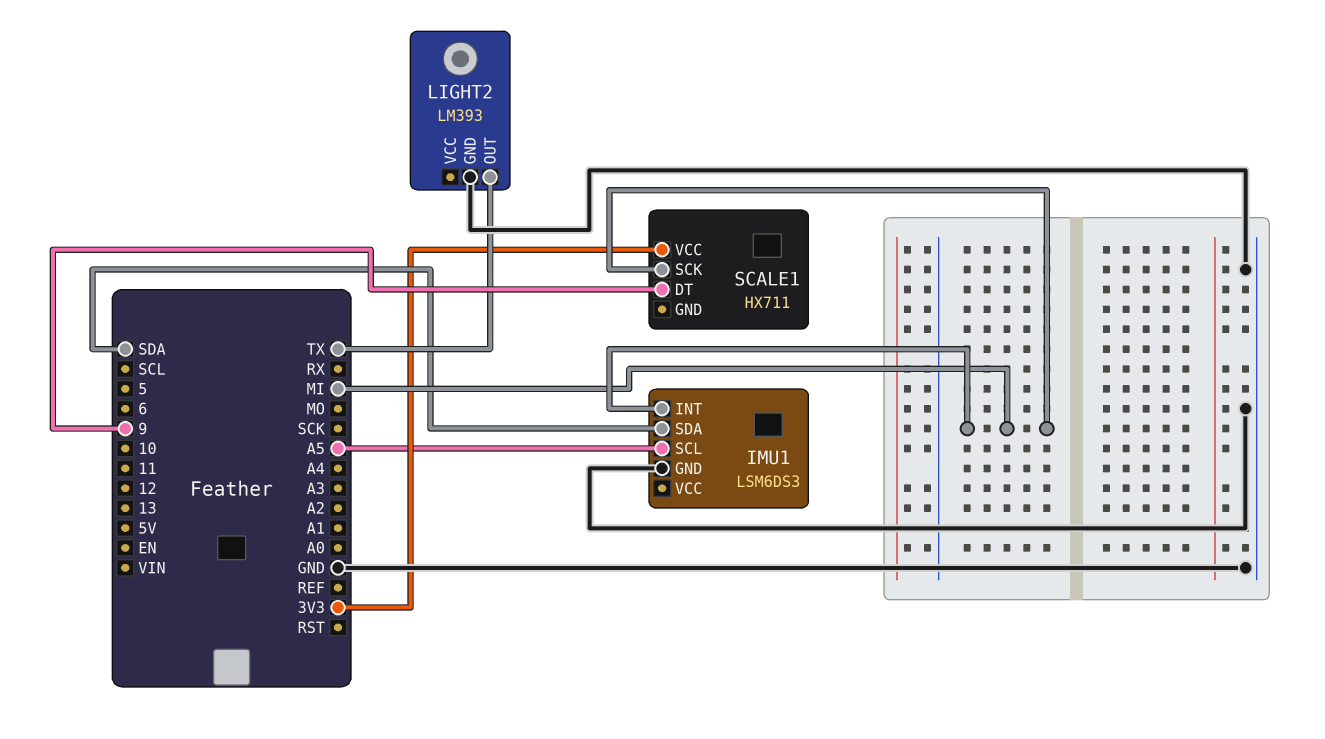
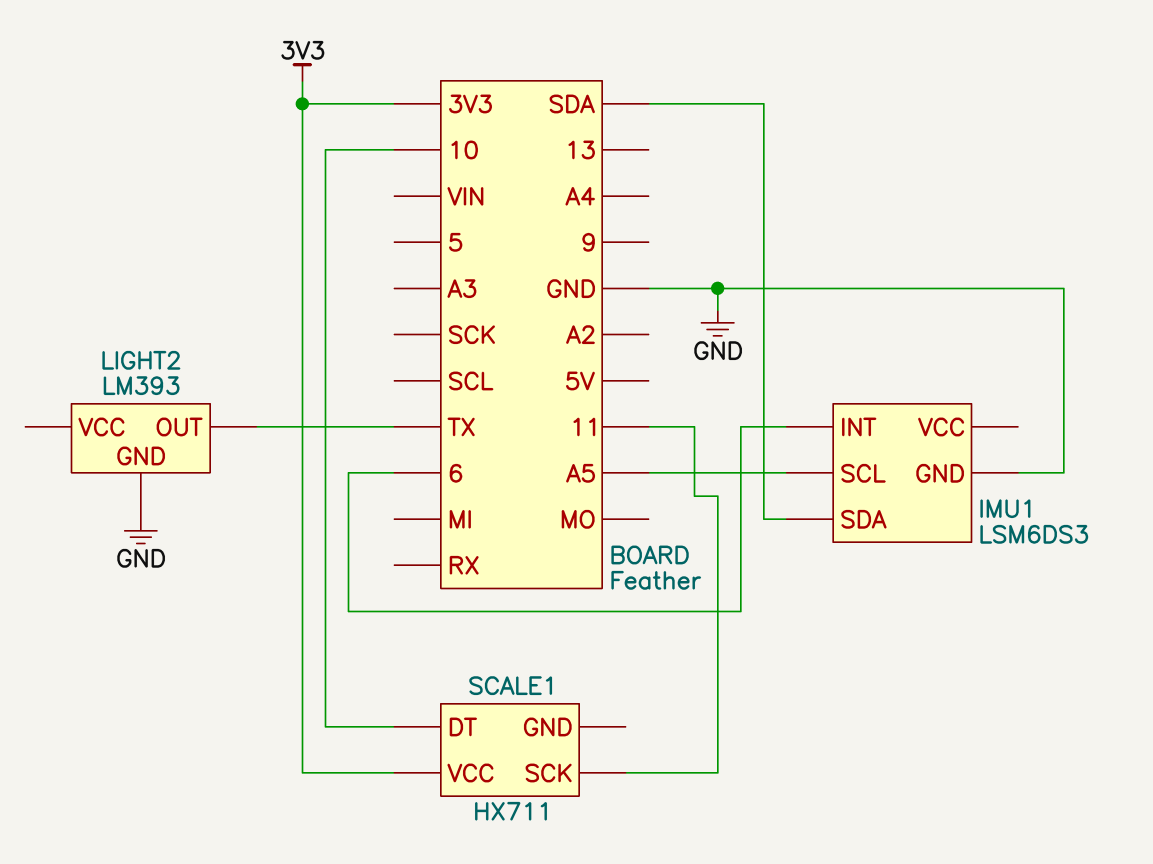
IMU1 pin INT: MI -> 6
SCALE1 pin DT: 9 -> 10
SCALE1 pin SCK: MI -> 11

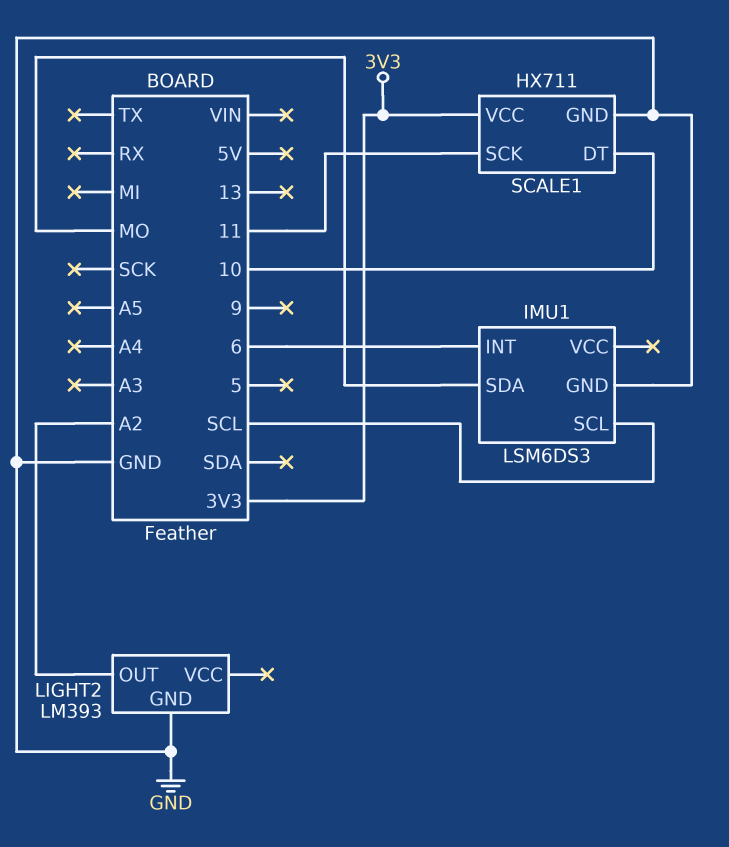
IMU1 pin SCL: A5 -> SCL
IMU1 pin SDA: SDA -> MO
LIGHT2 pin OUT: TX -> A2
SCALE1 pin GND: none -> GND

